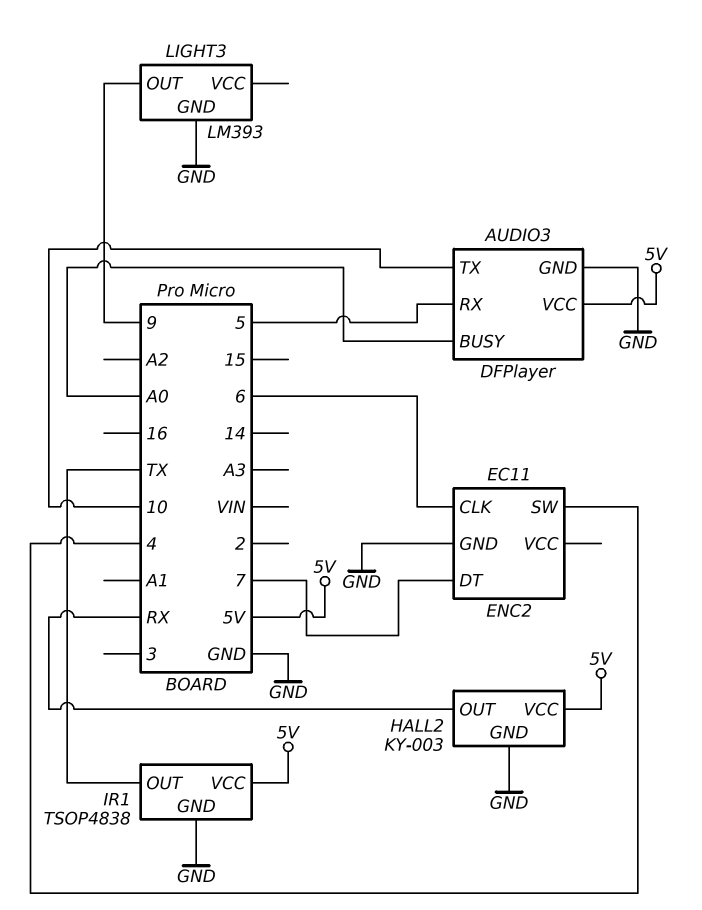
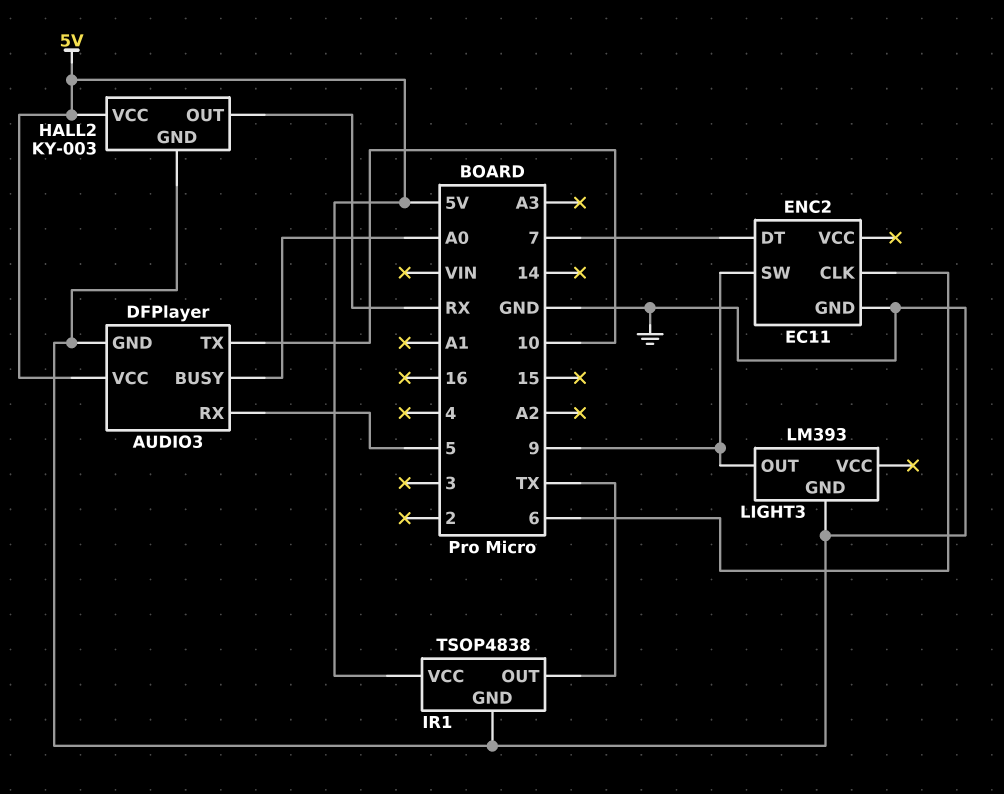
ENC2 pin SW: 4 -> 9

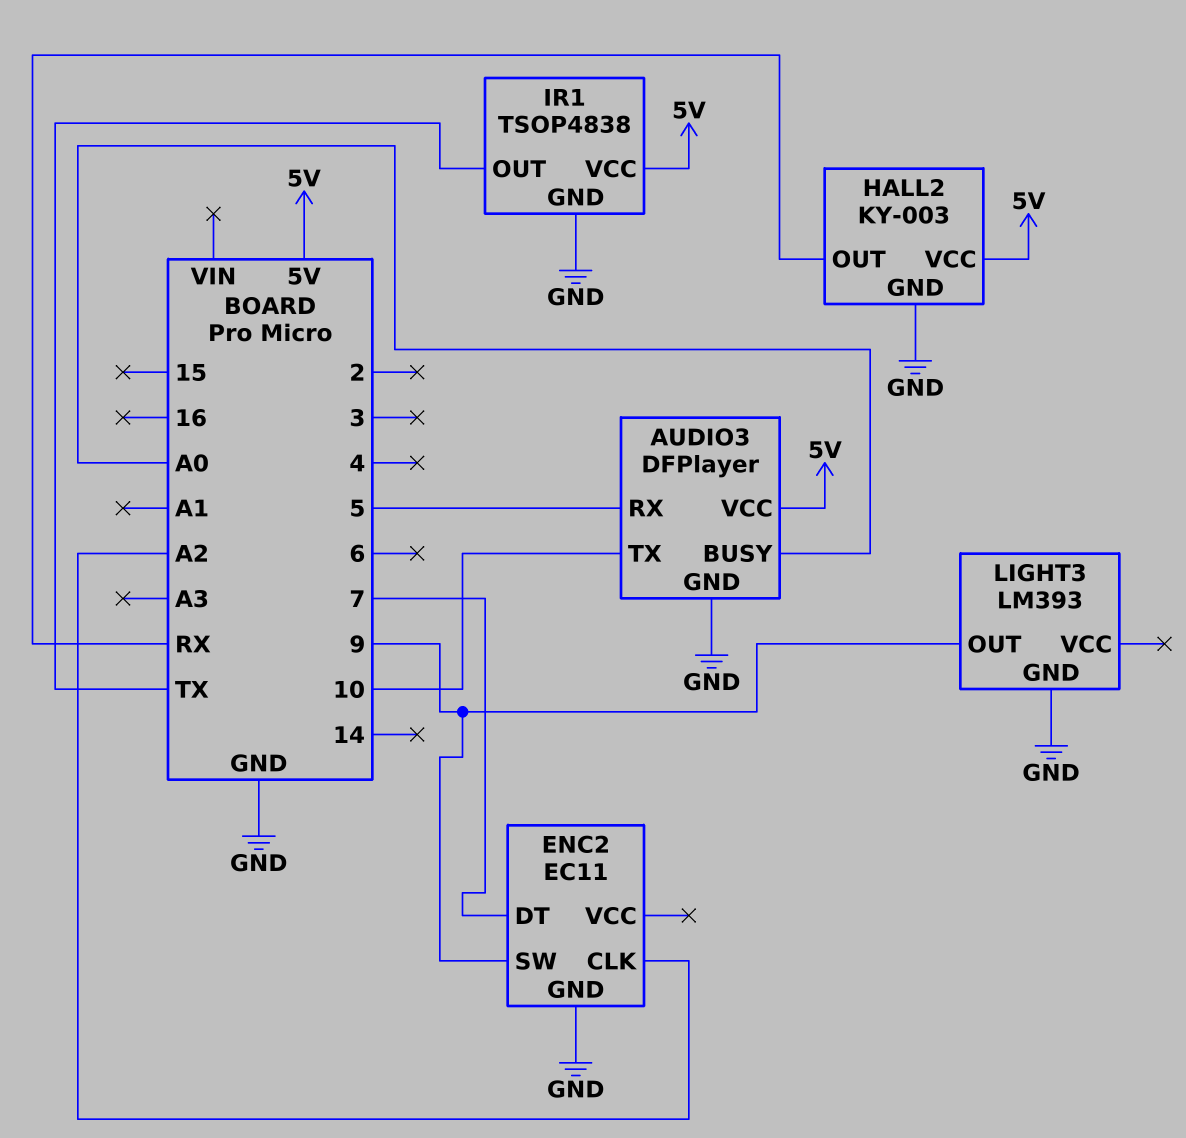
ENC2 pin CLK: 6 -> A2

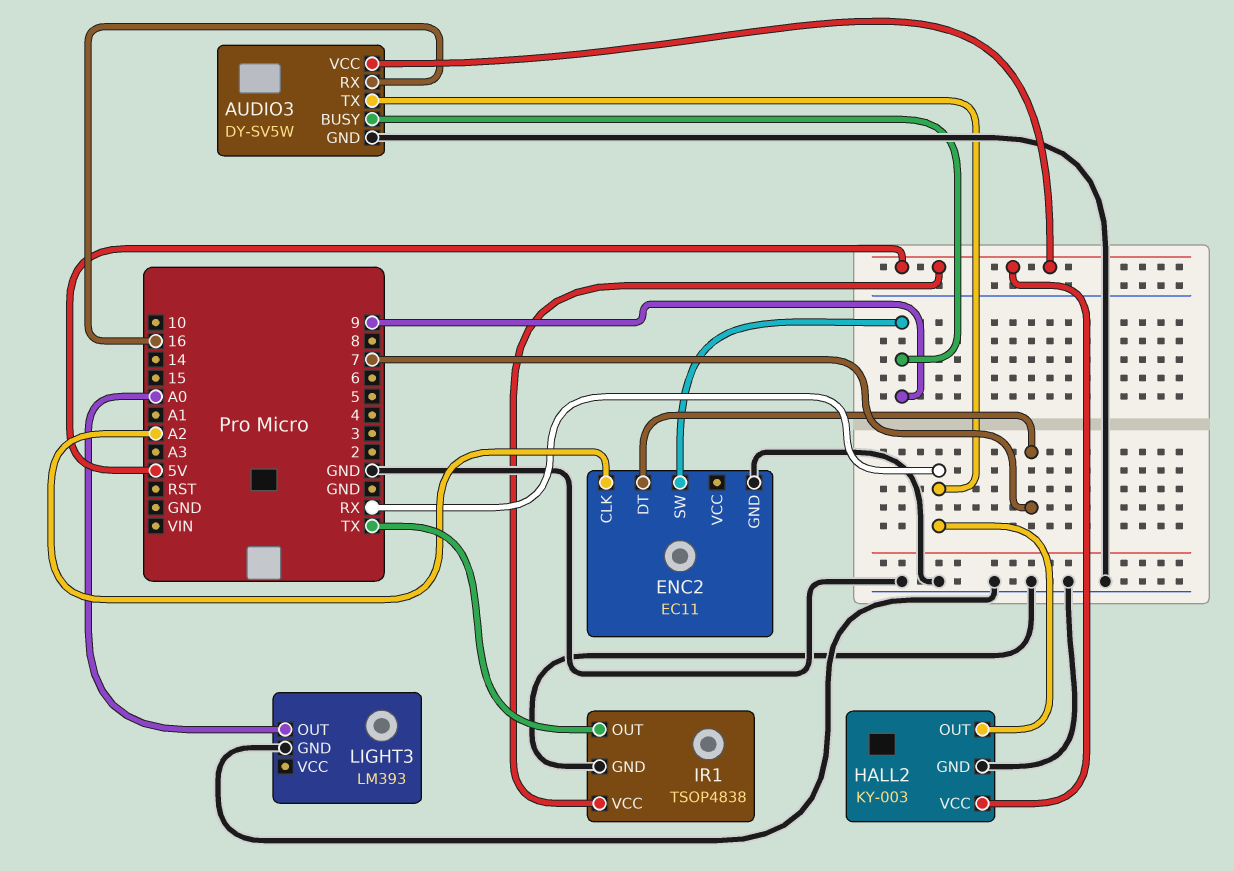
AUDIO3: DFPlayer -> DY-SV5W
AUDIO3 pin BUSY: A0 -> 9
AUDIO3 pin RX: 5 -> 16
AUDIO3 pin TX: 10 -> RX
LIGHT3 pin OUT: 9 -> A0

